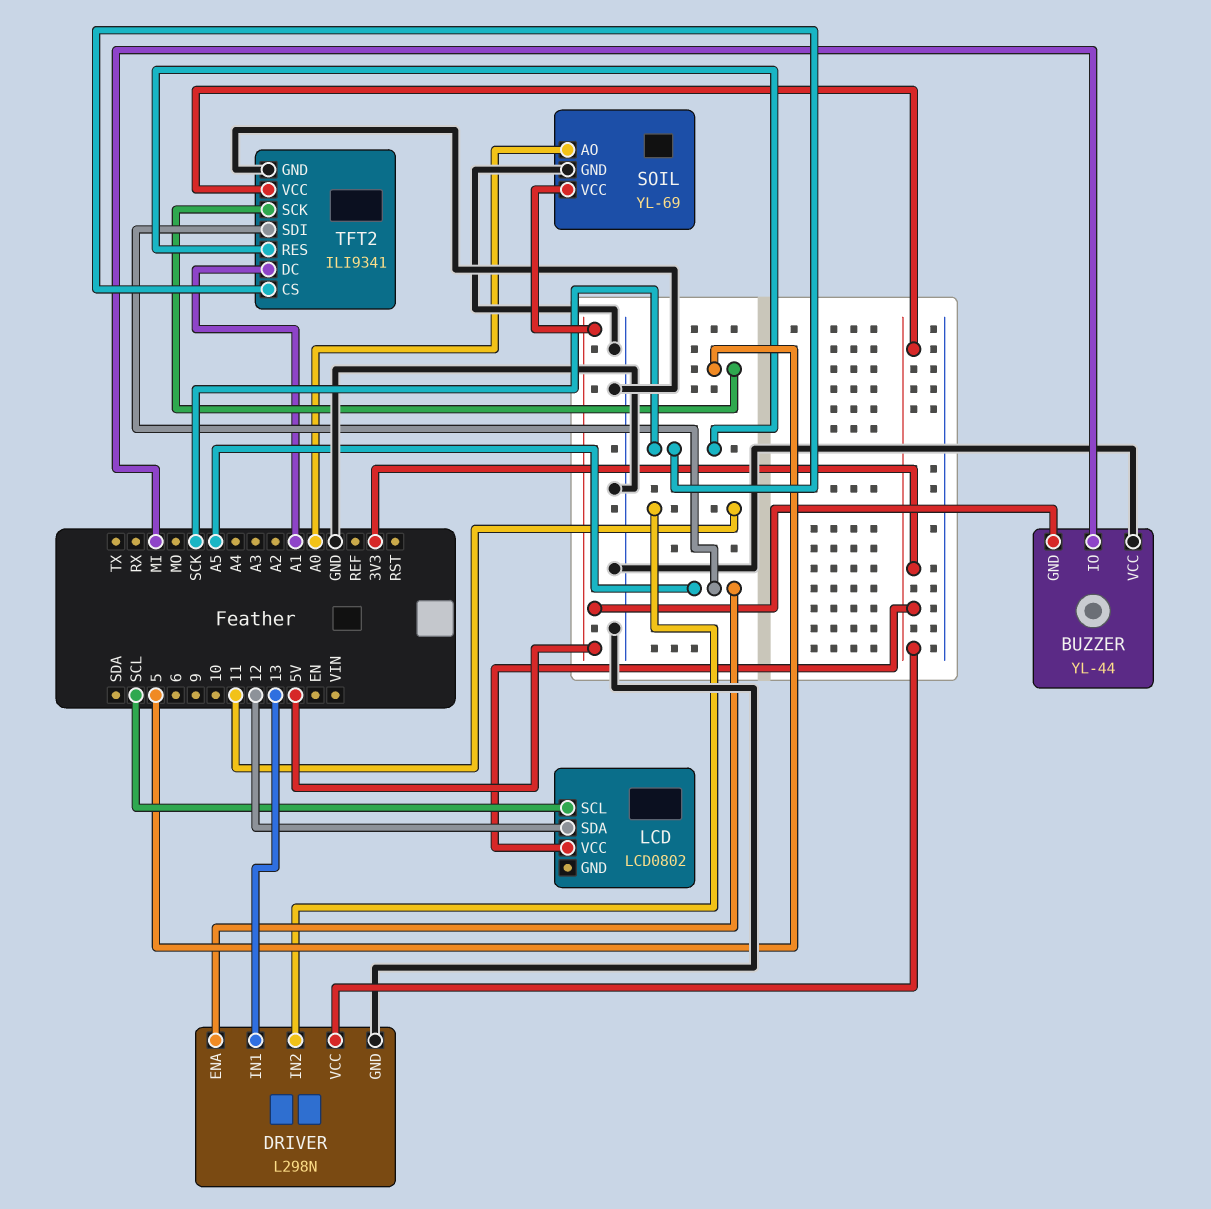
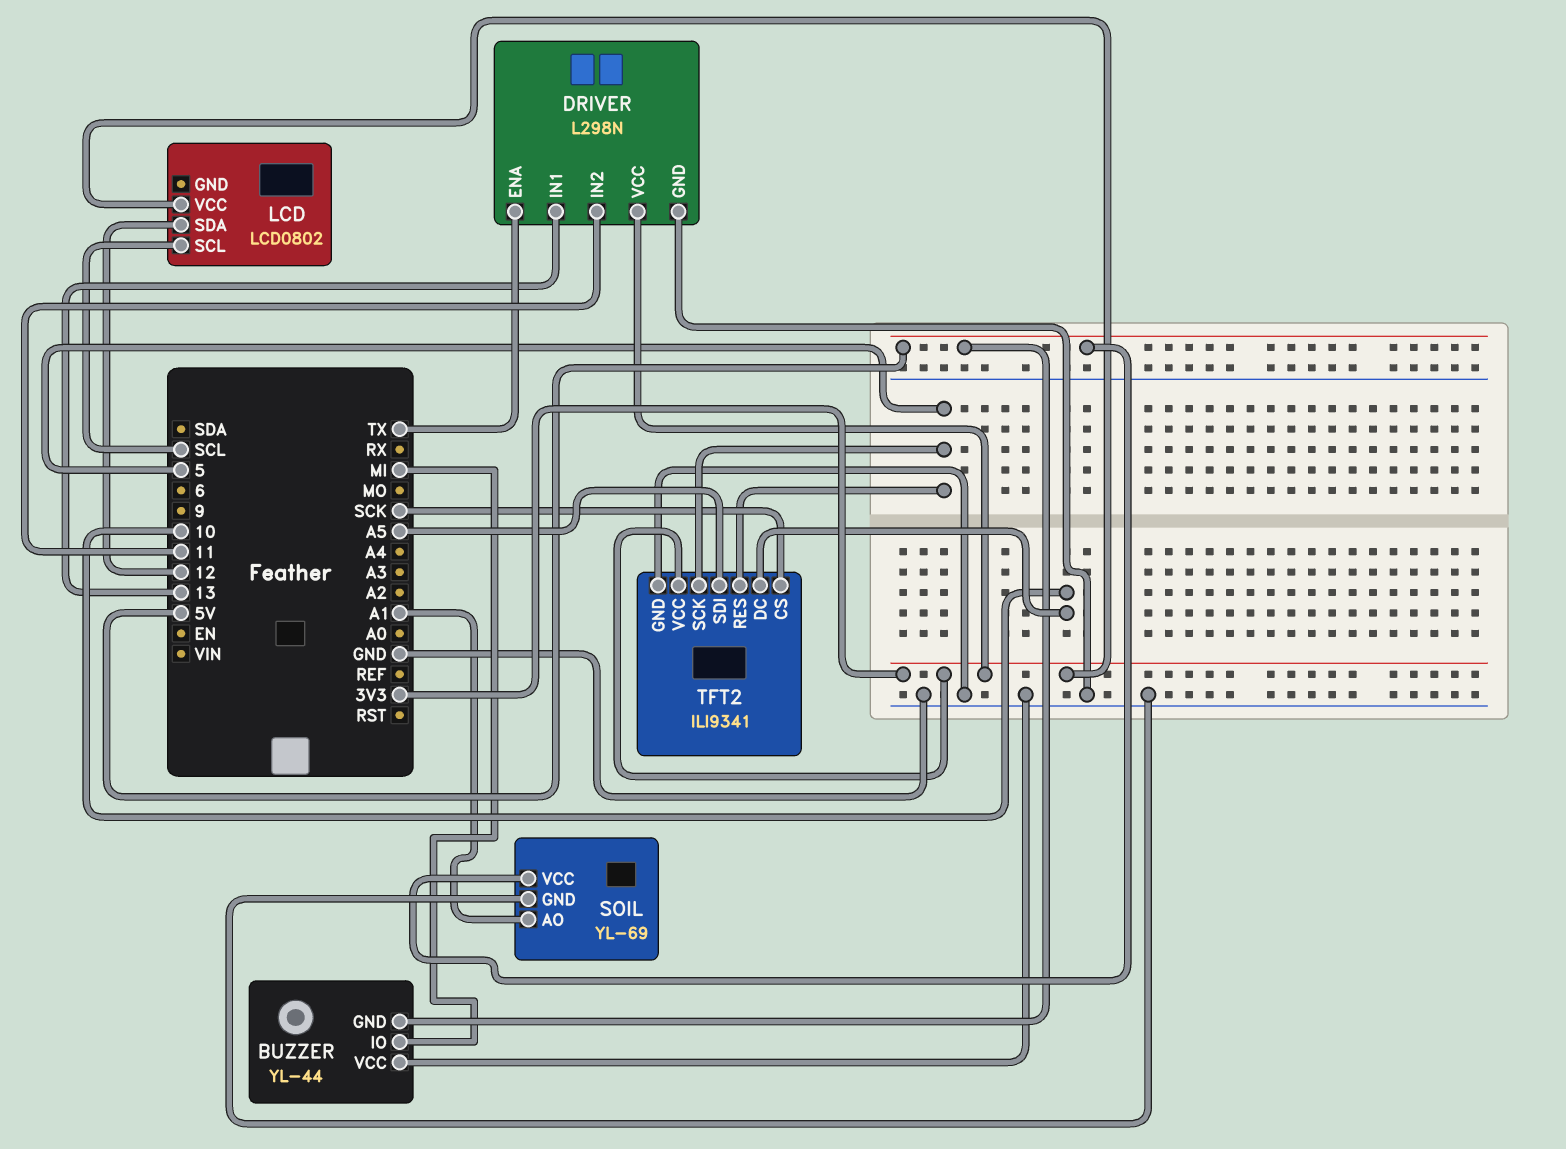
DRIVER pin ENA: A5 -> TX
SOIL pin AO: A0 -> A1
TFT2 pin DC: A1 -> 10
TFT2 pin RES: SCK -> 5

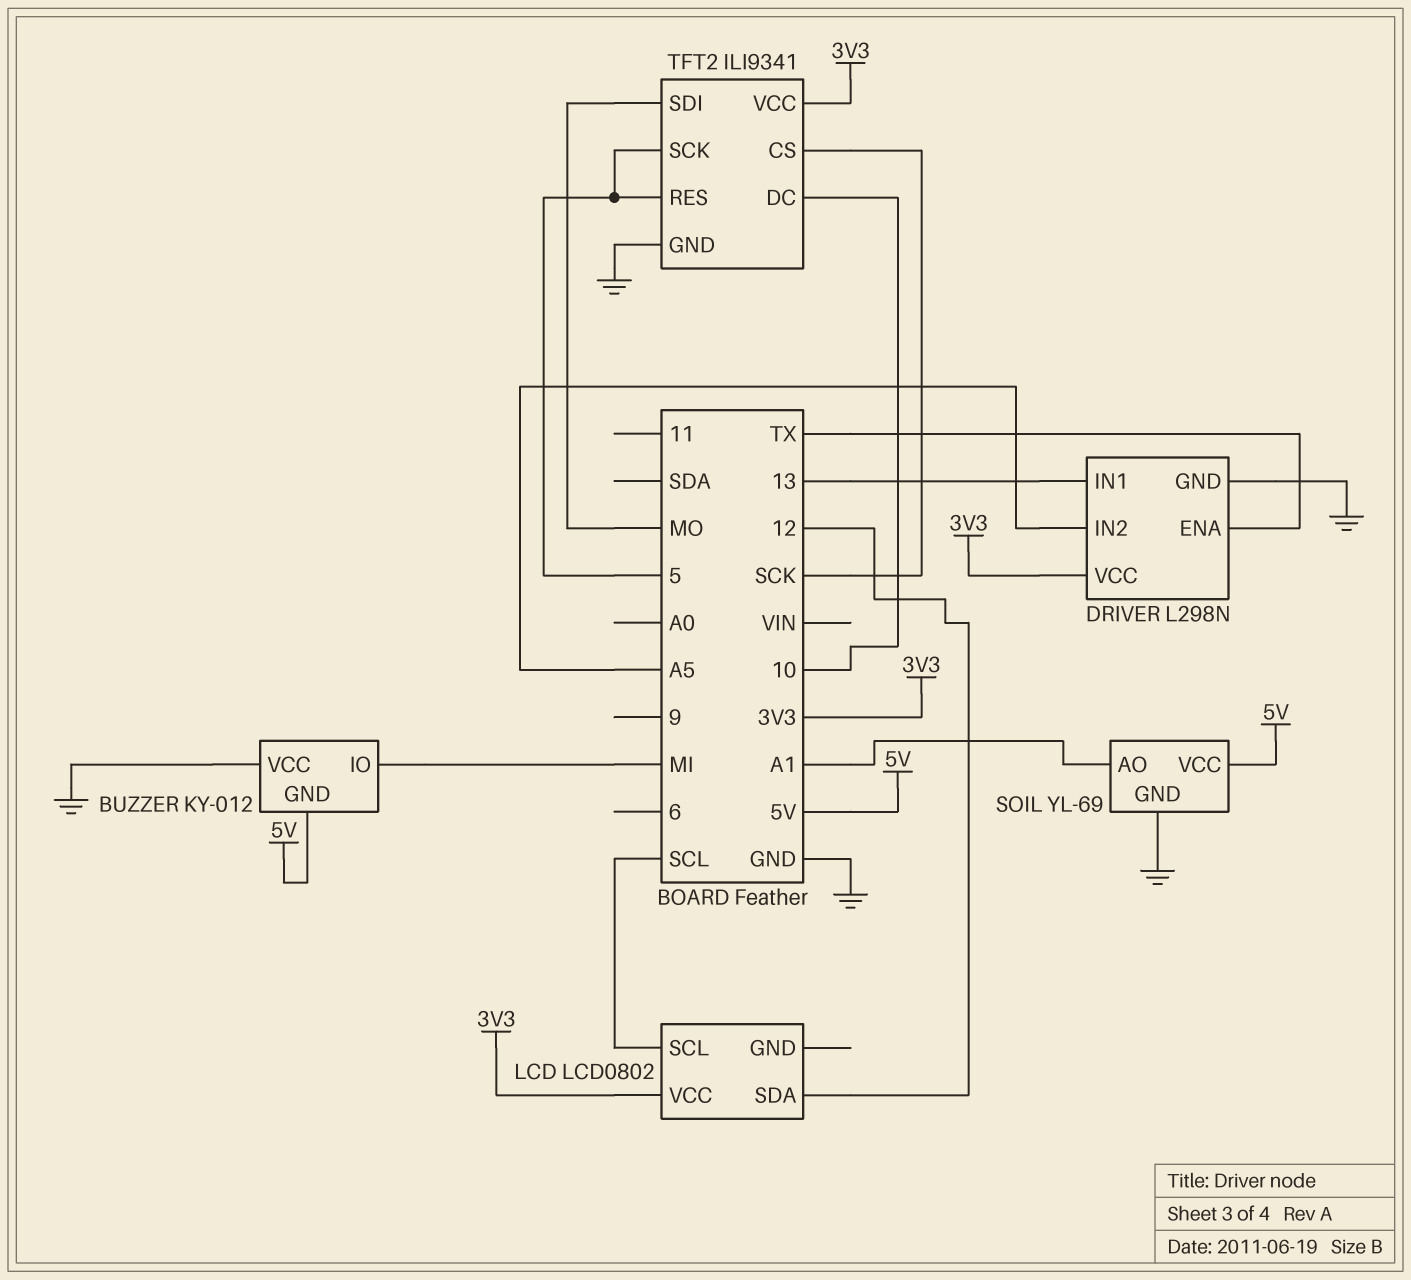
BUZZER: YL-44 -> KY-012
DRIVER pin IN2: 11 -> A5
TFT2 pin SDI: A5 -> MO

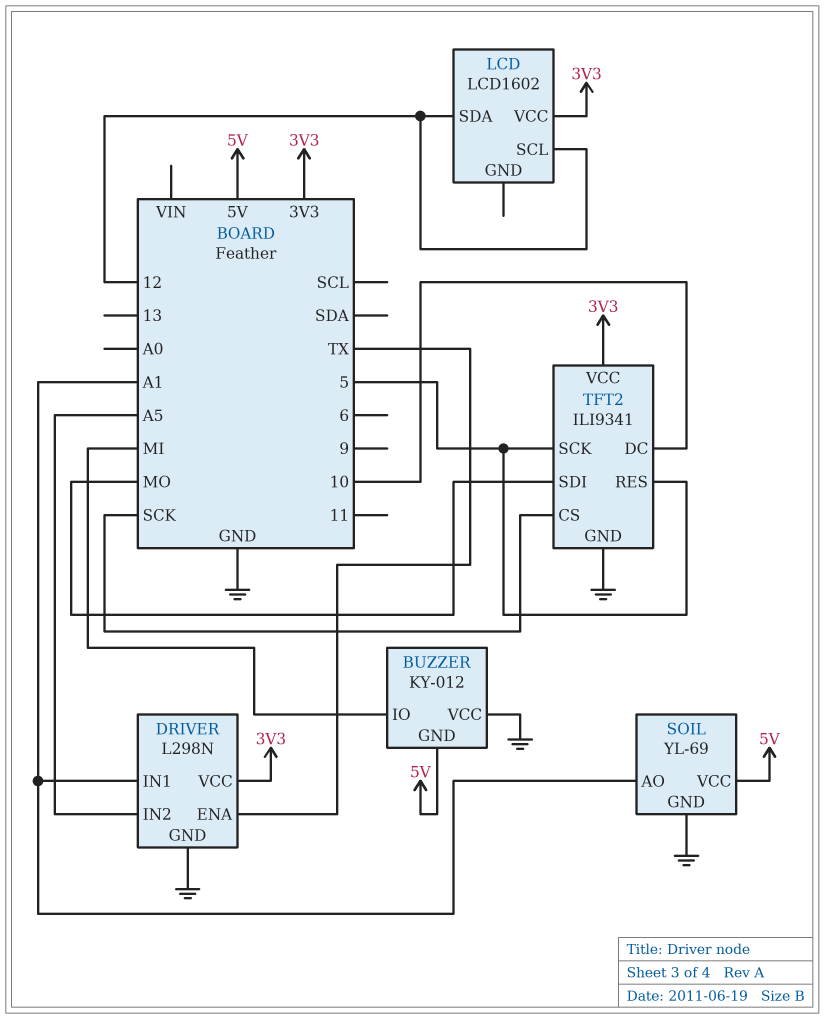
DRIVER pin IN1: 13 -> A1
LCD: LCD0802 -> LCD1602
LCD pin SCL: SCL -> 12

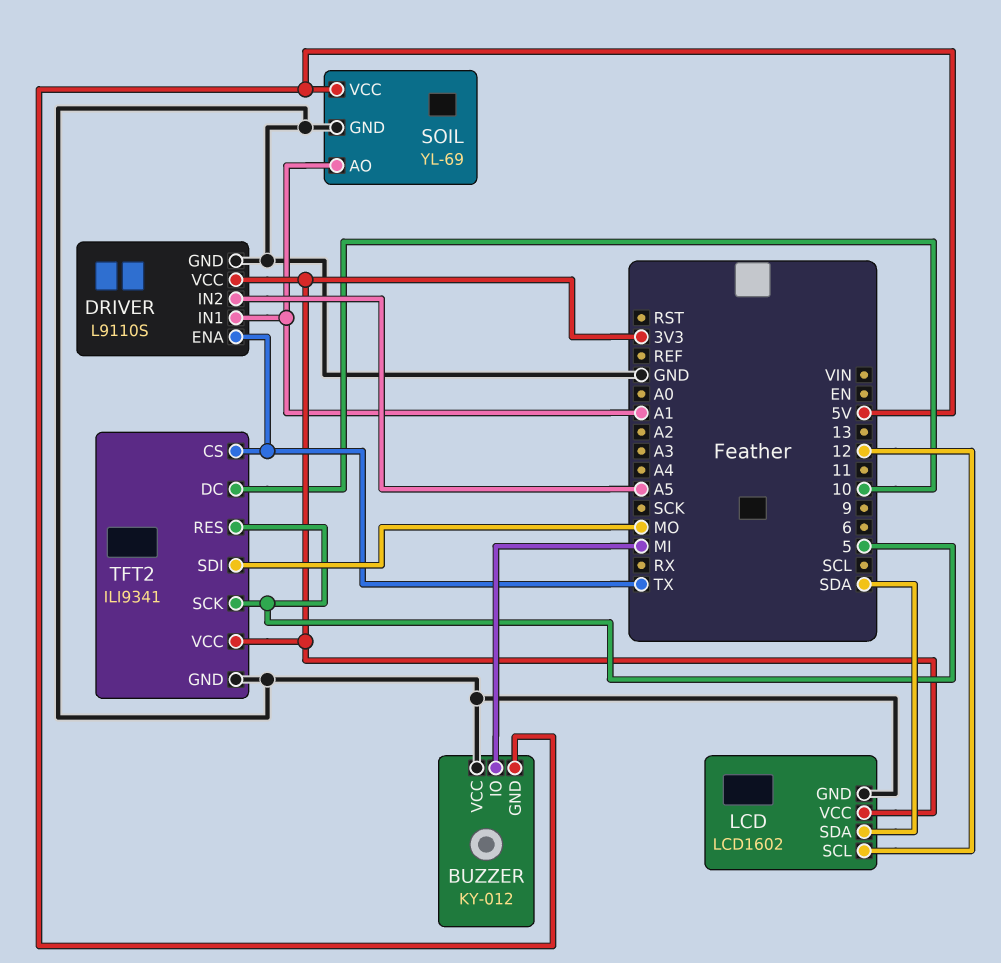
DRIVER: L298N -> L9110S
LCD pin GND: none -> GND
LCD pin SDA: 12 -> SDA
TFT2 pin CS: SCK -> TX

